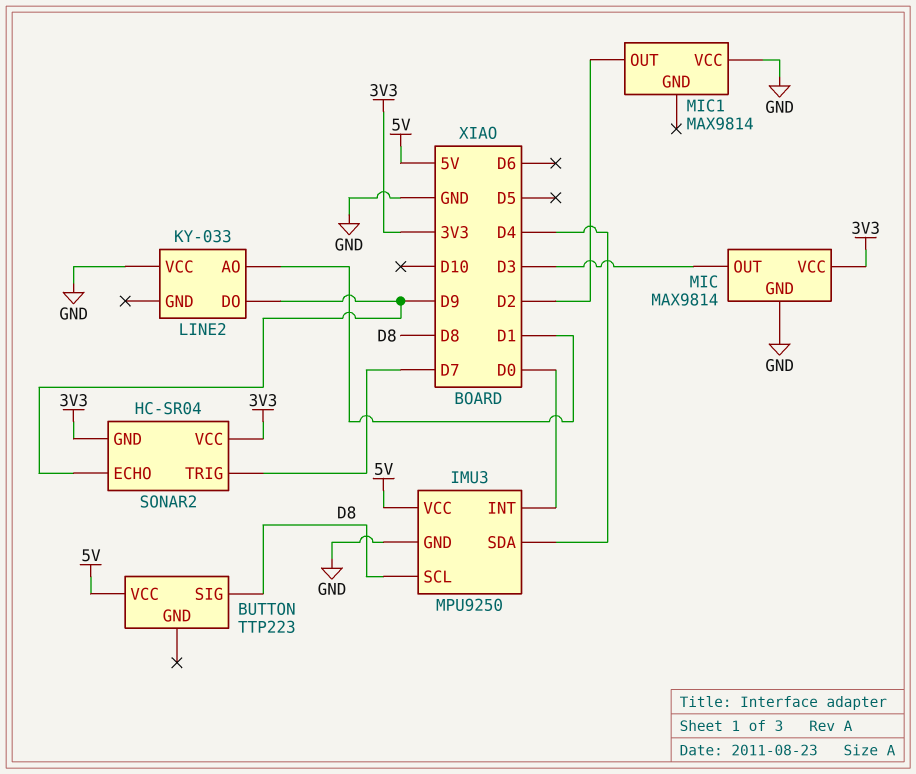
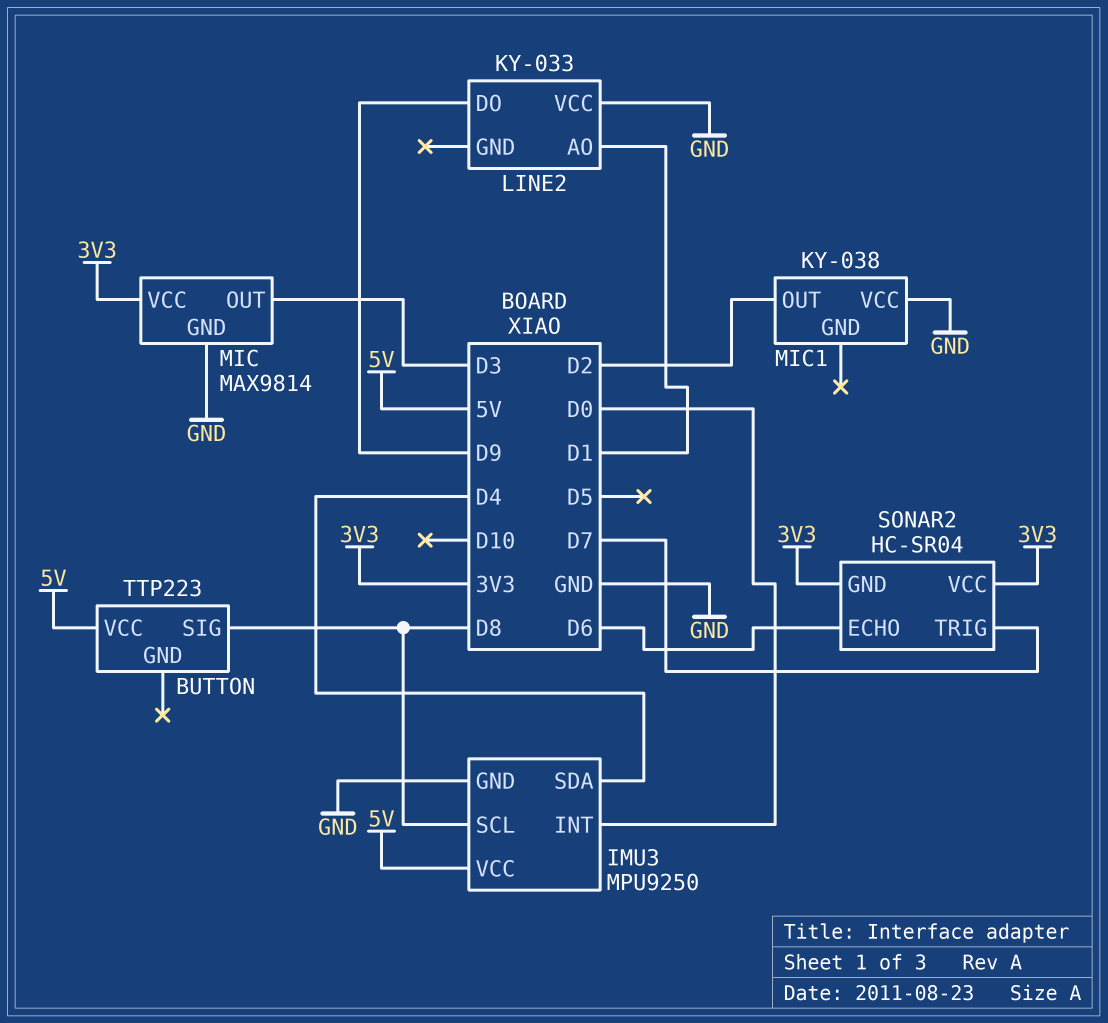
MIC1: MAX9814 -> KY-038
SONAR2 pin ECHO: D9 -> D6

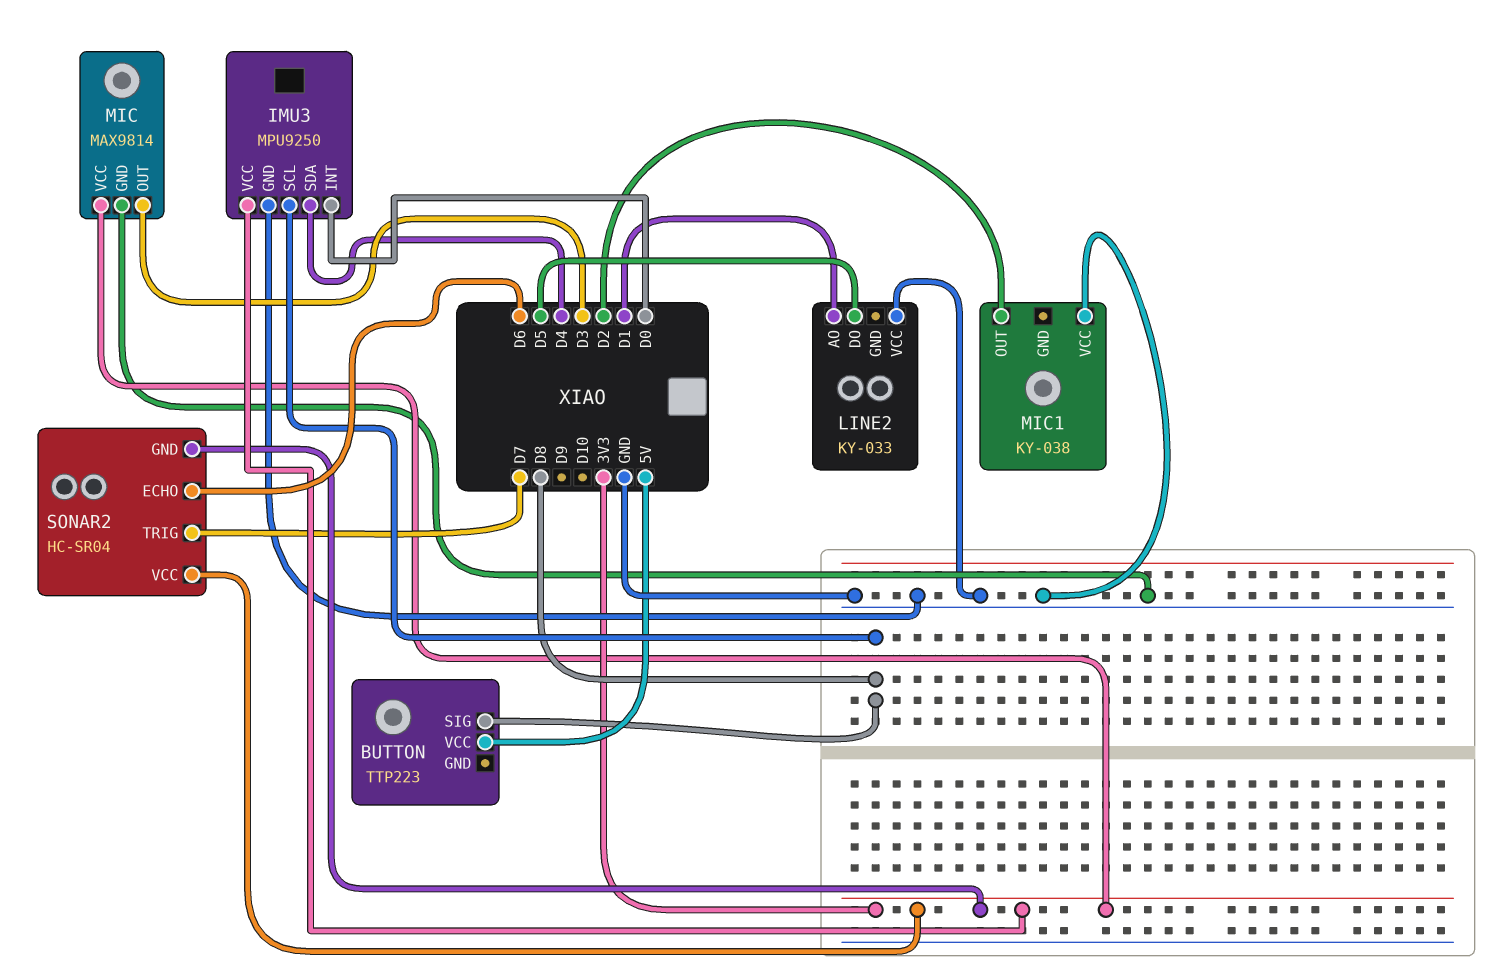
IMU3 pin VCC: 5V -> 3V3
LINE2 pin DO: D9 -> D5

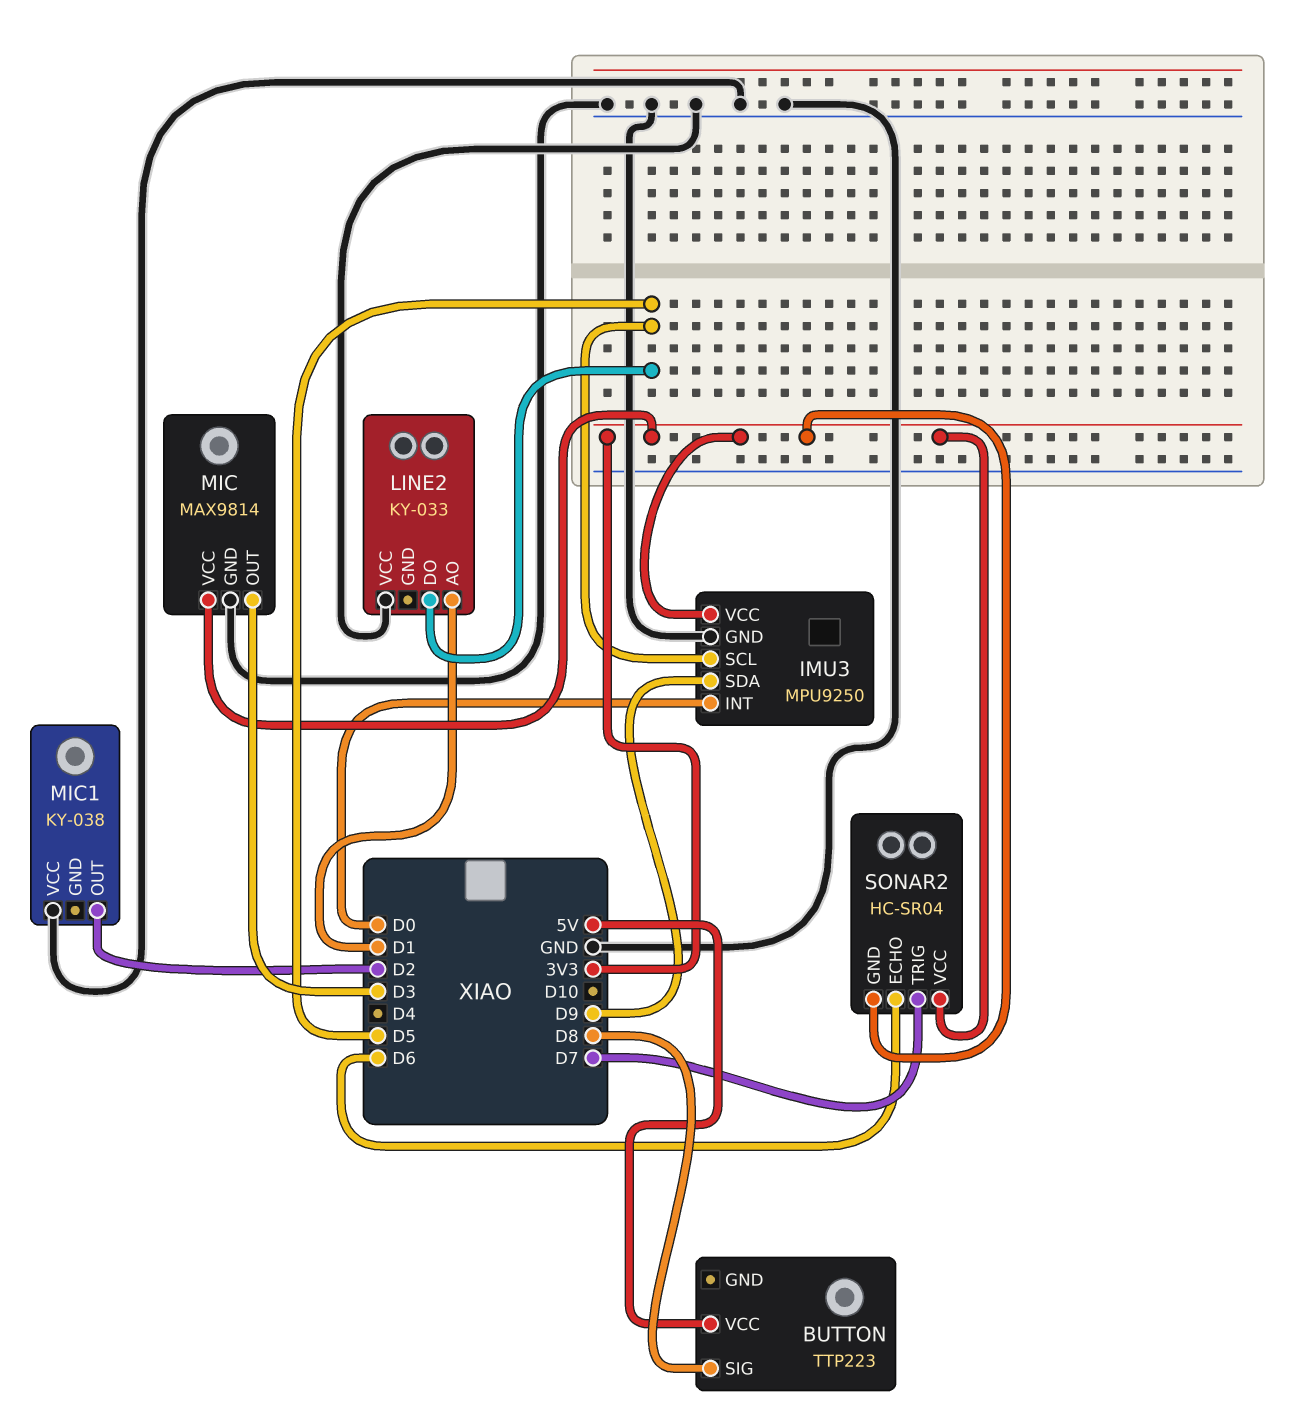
IMU3 pin SCL: D8 -> D5
IMU3 pin SDA: D4 -> D9

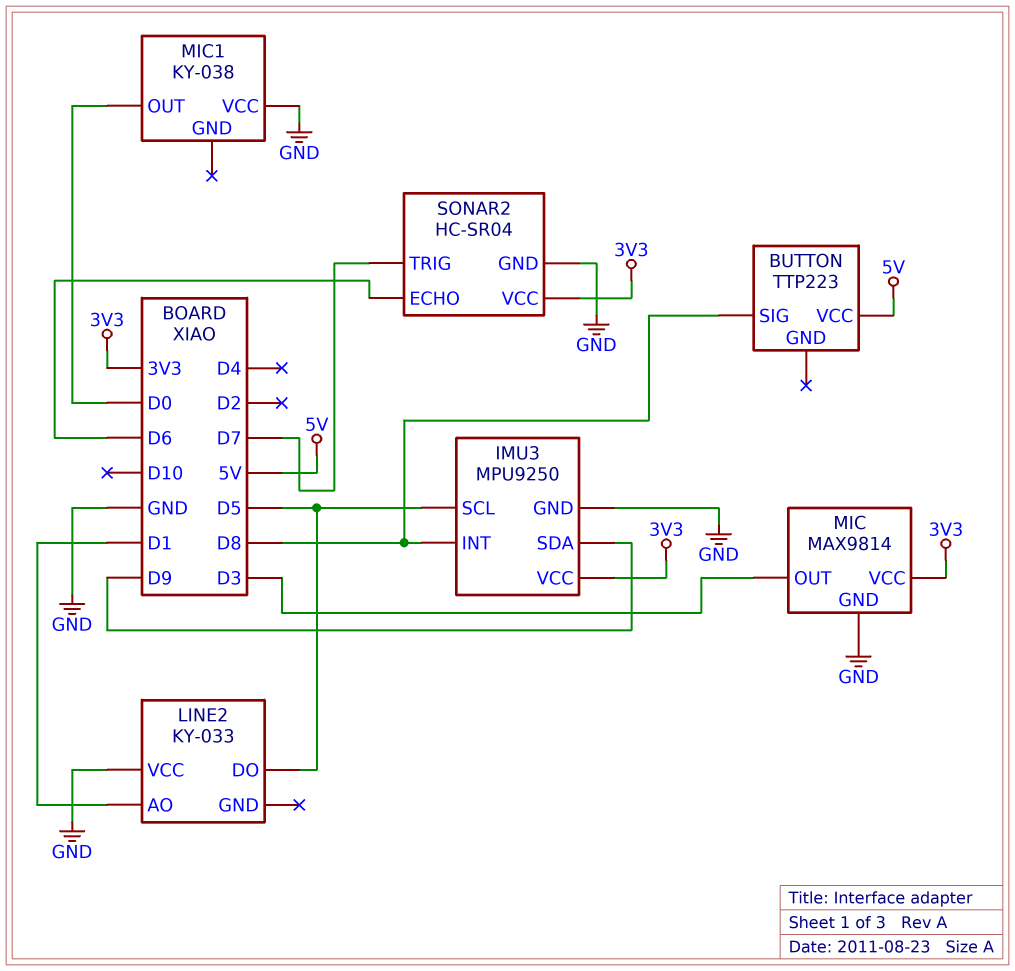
IMU3 pin INT: D0 -> D8
MIC1 pin OUT: D2 -> D0
SONAR2 pin GND: 3V3 -> GND

